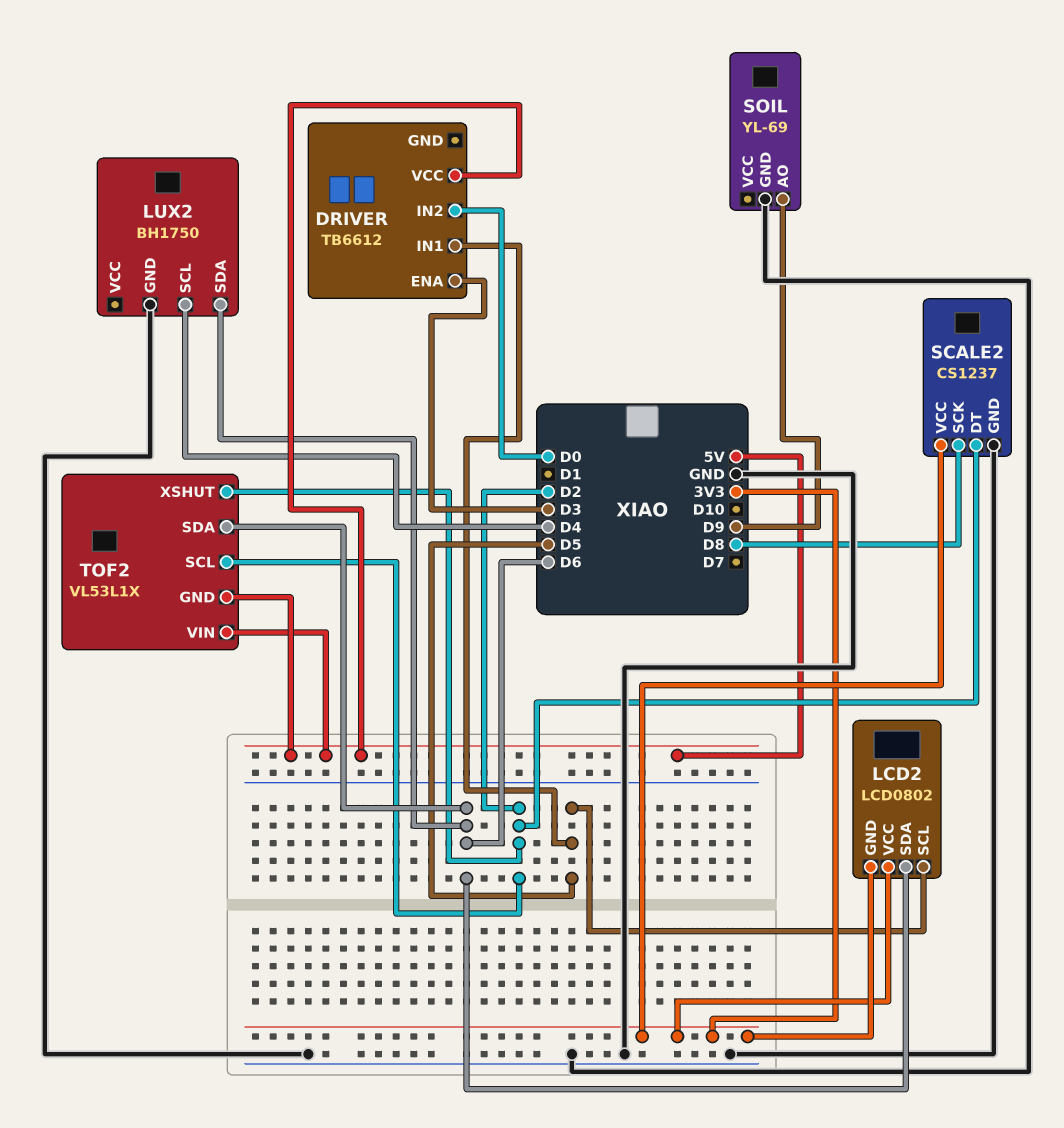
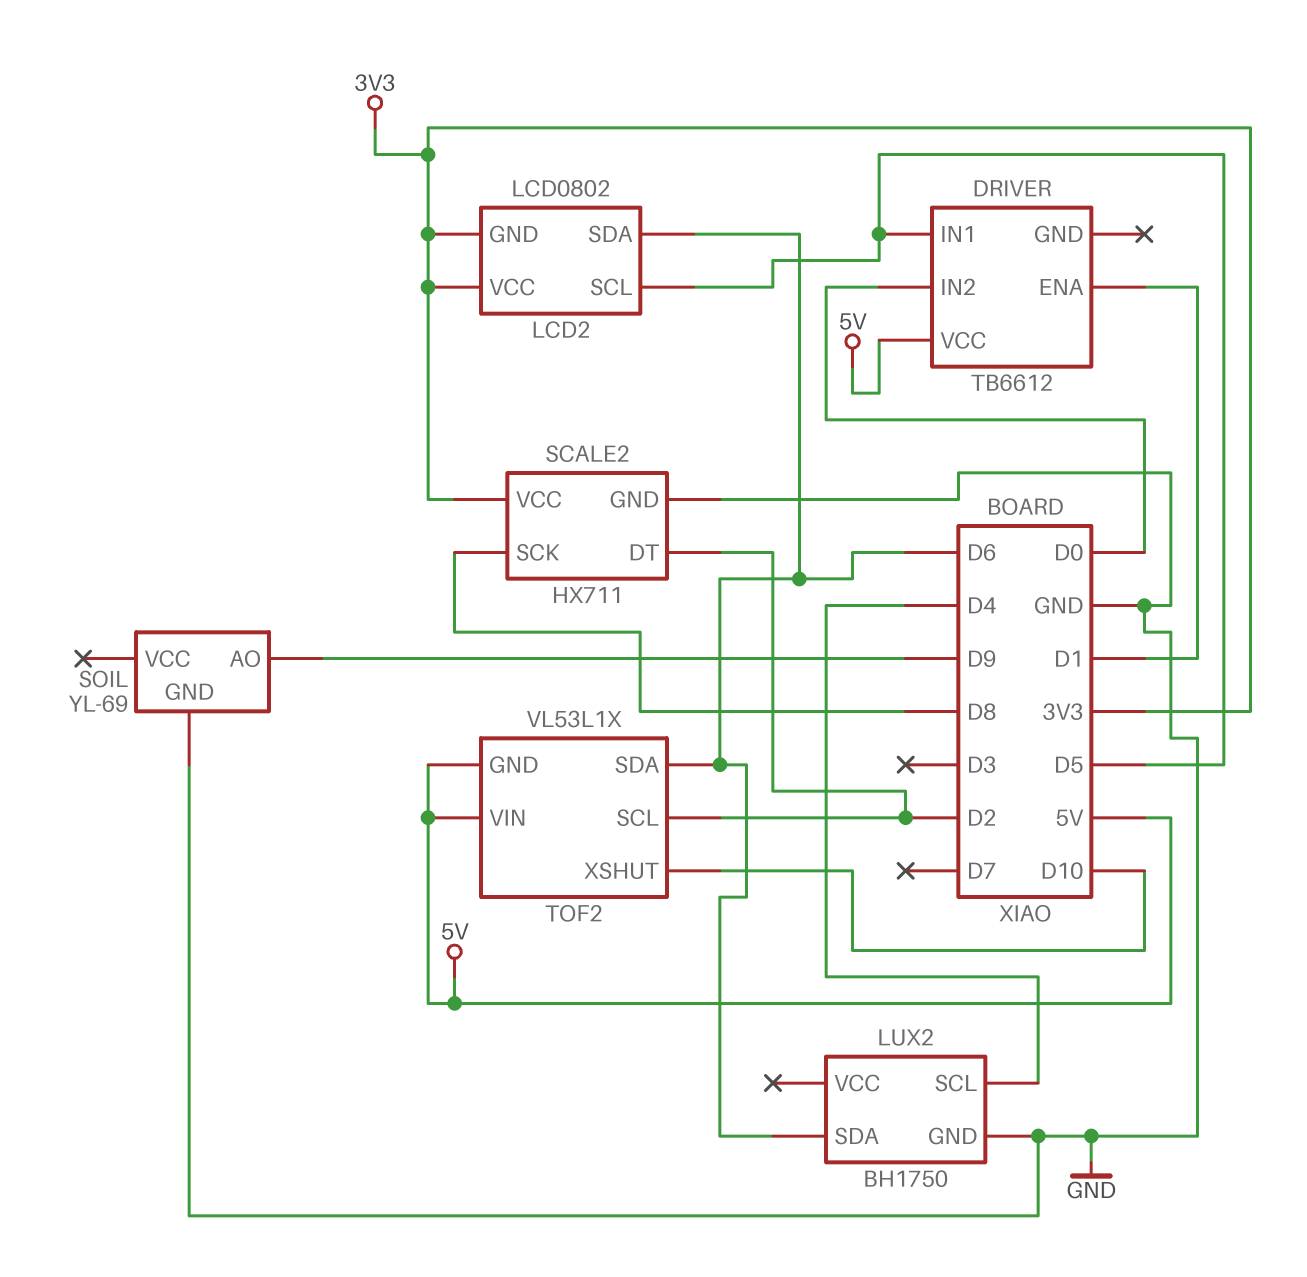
DRIVER pin ENA: D3 -> D1
SCALE2: CS1237 -> HX711
TOF2 pin XSHUT: D2 -> D10

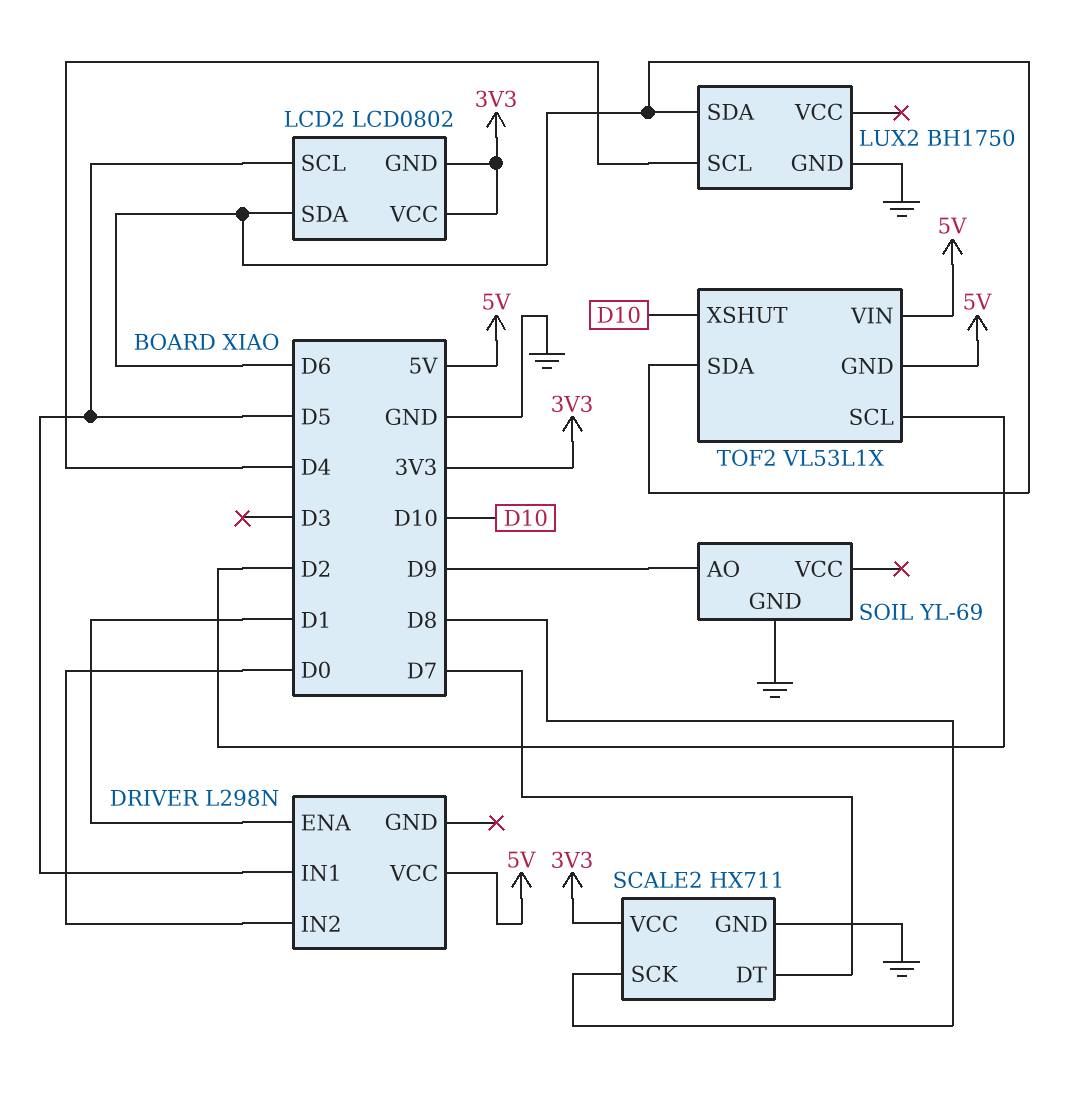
DRIVER: TB6612 -> L298N
SCALE2 pin DT: D2 -> D7

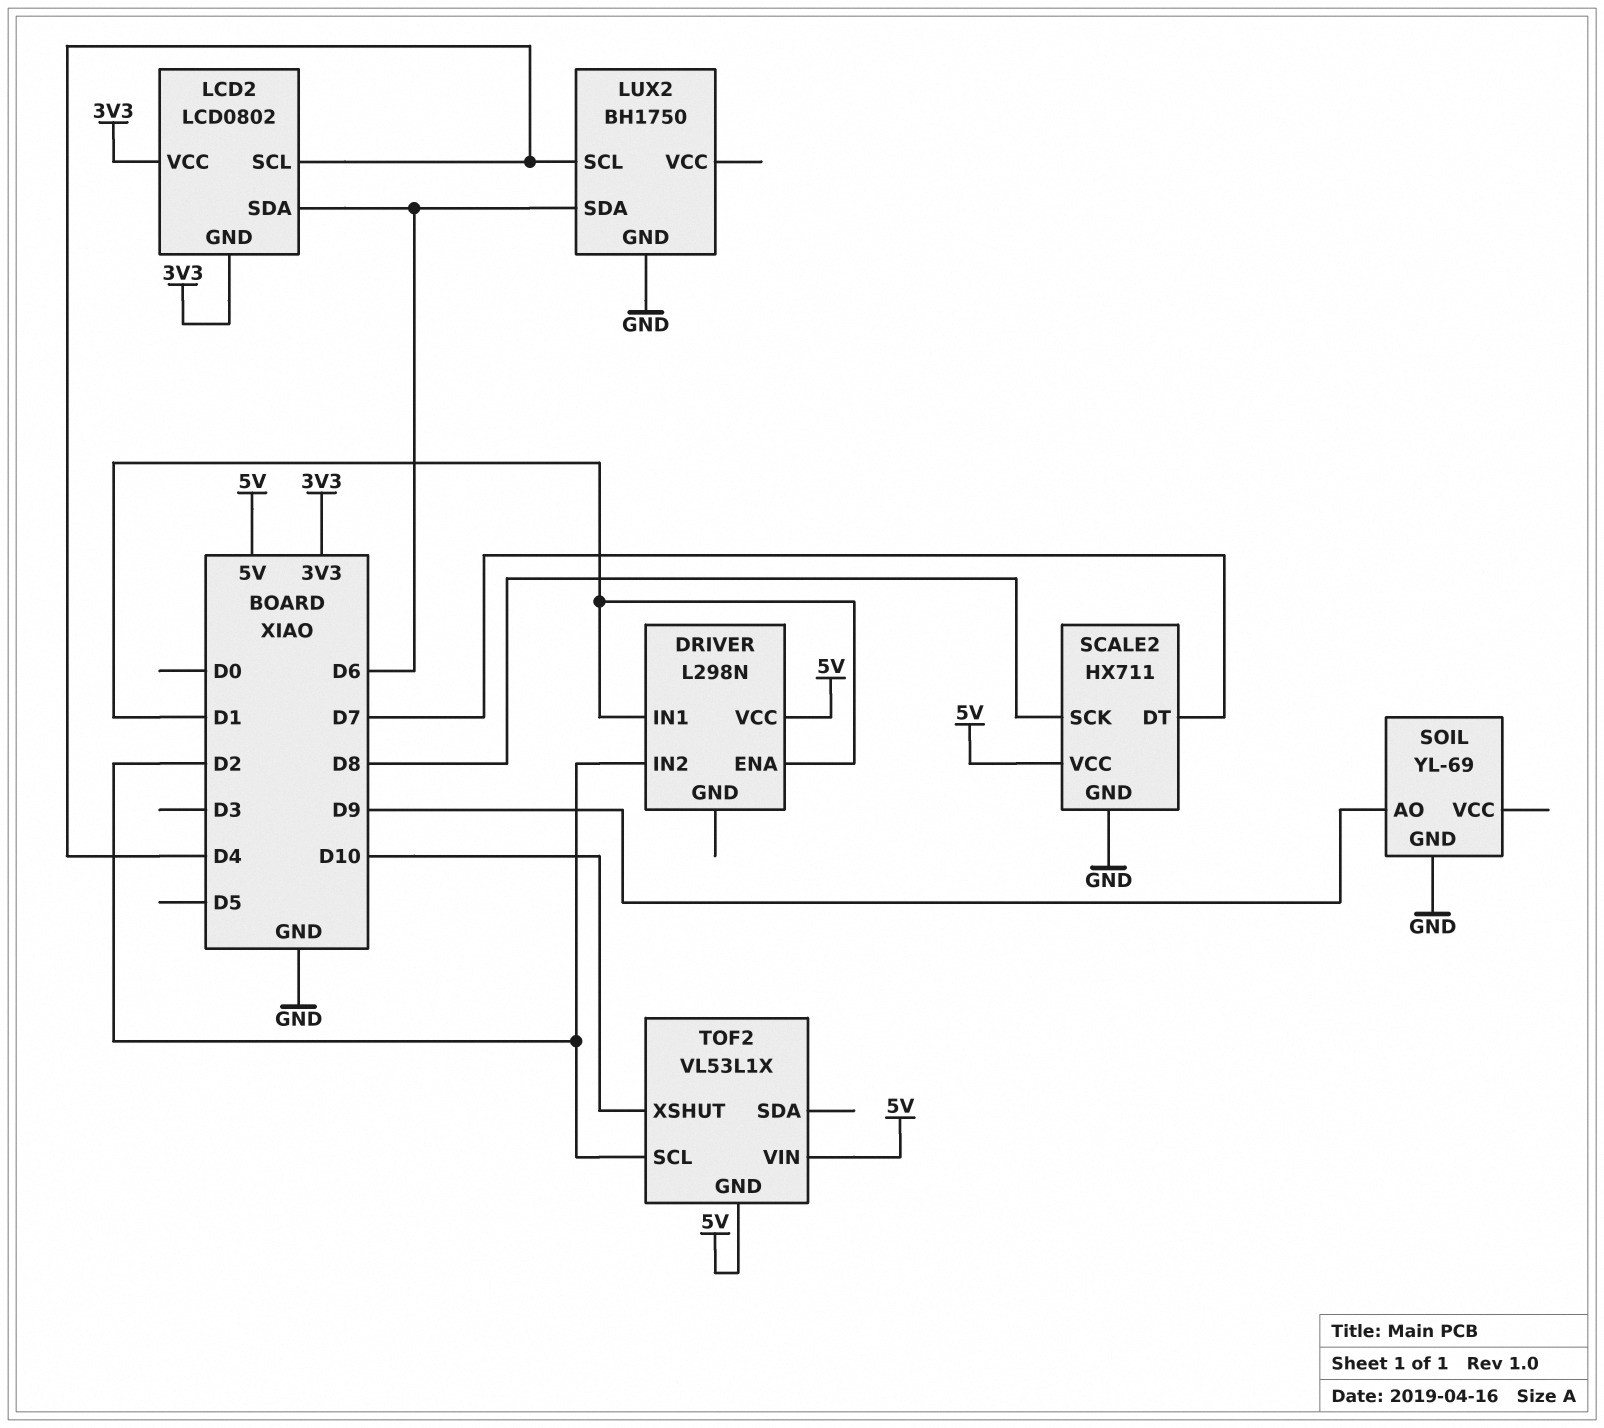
DRIVER pin IN1: D5 -> D1
DRIVER pin IN2: D0 -> D2
LCD2 pin SCL: D5 -> D4
SCALE2 pin VCC: 3V3 -> 5V
TOF2 pin SDA: D6 -> none

